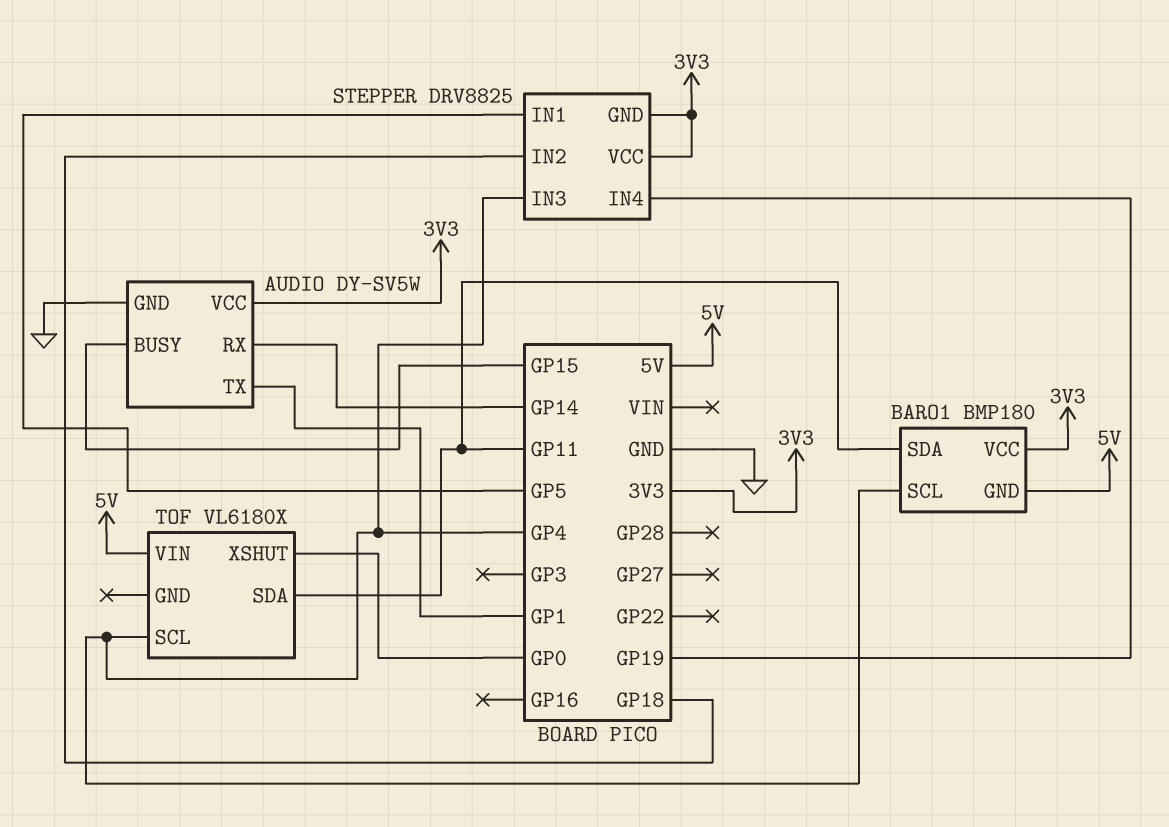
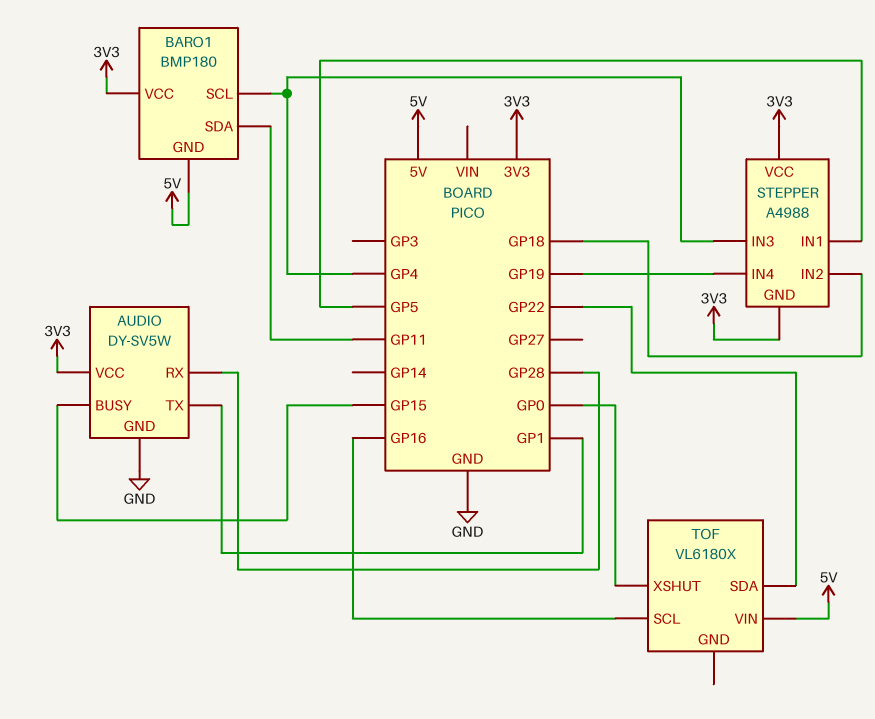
AUDIO pin RX: GP14 -> GP28
STEPPER: DRV8825 -> A4988
TOF pin SCL: GP4 -> GP16
TOF pin SDA: GP11 -> GP22

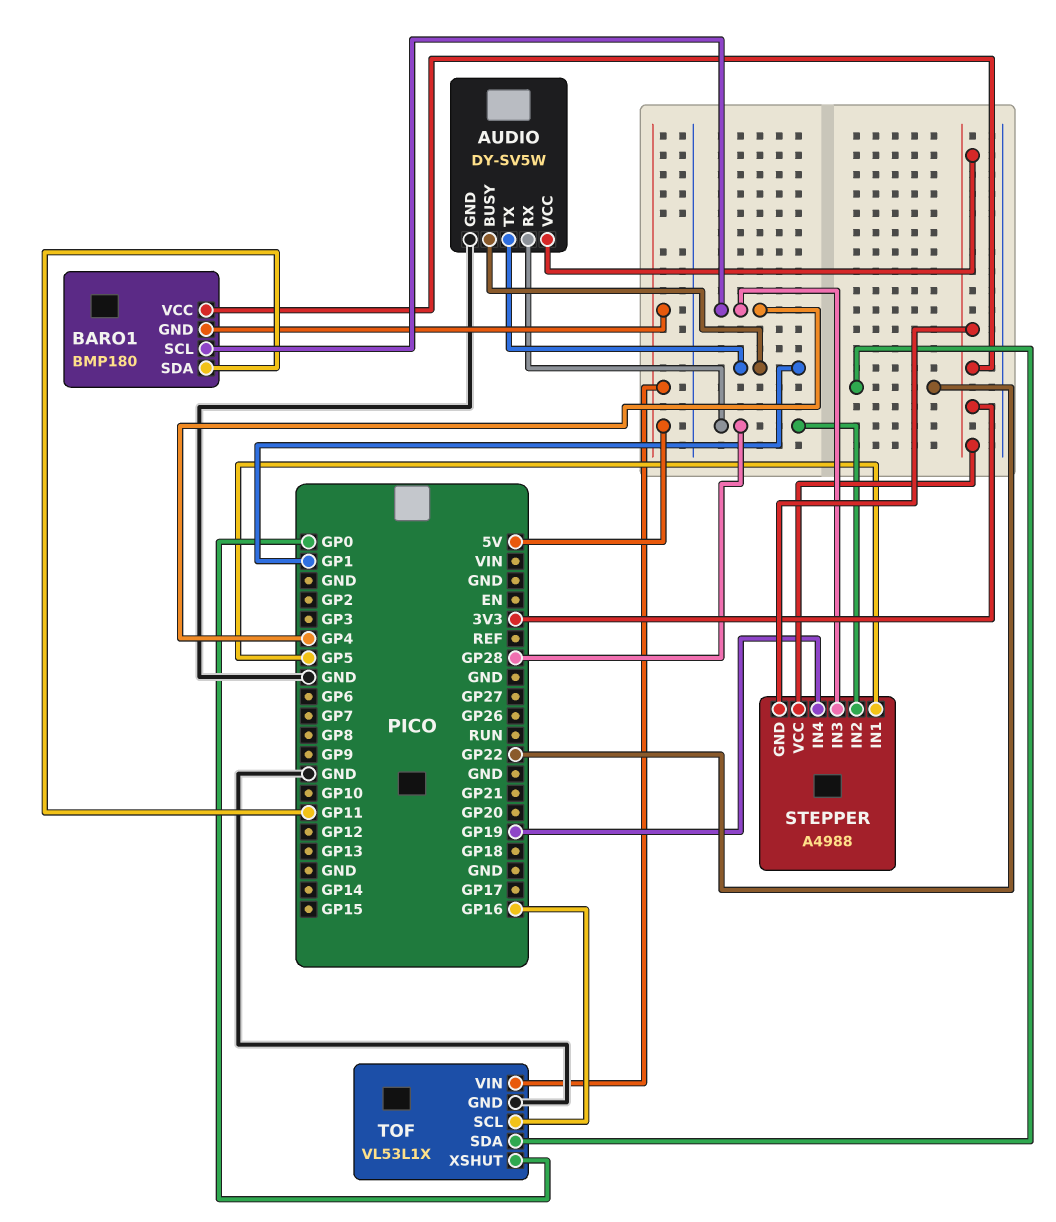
AUDIO pin BUSY: GP15 -> GP1
STEPPER pin IN2: GP18 -> GP28
TOF: VL6180X -> VL53L1X
TOF pin GND: none -> GND

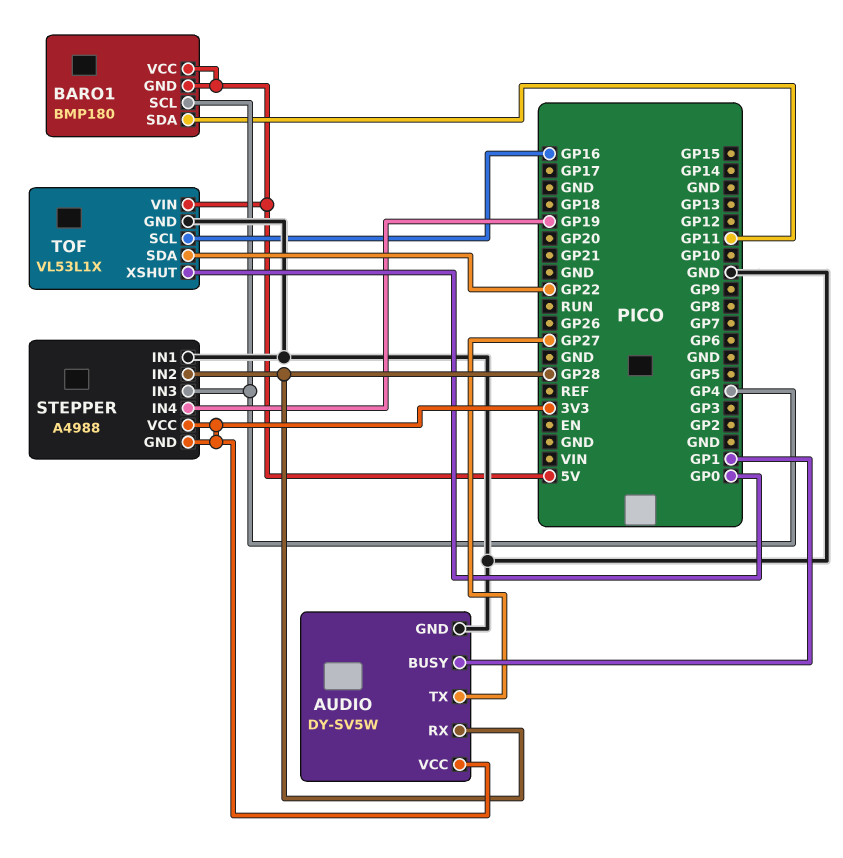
AUDIO pin TX: GP1 -> GP27
BARO1 pin VCC: 3V3 -> 5V
STEPPER pin IN1: GP5 -> GND

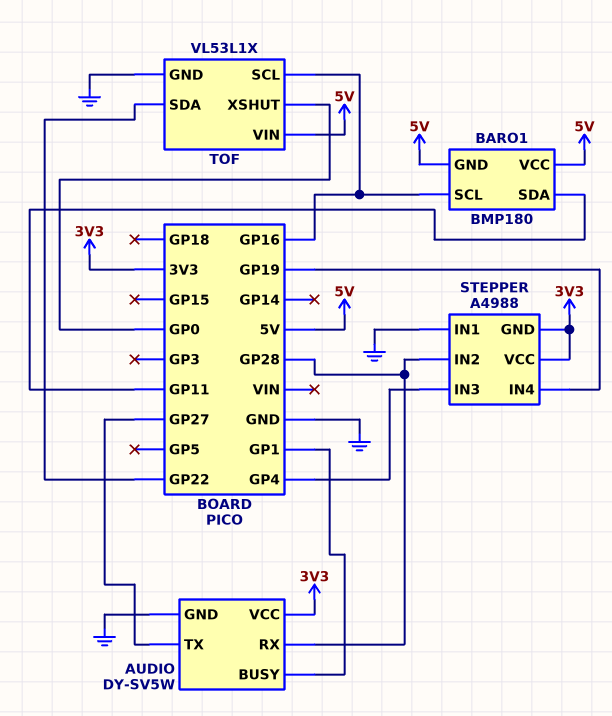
BARO1 pin SCL: GP4 -> GP16

